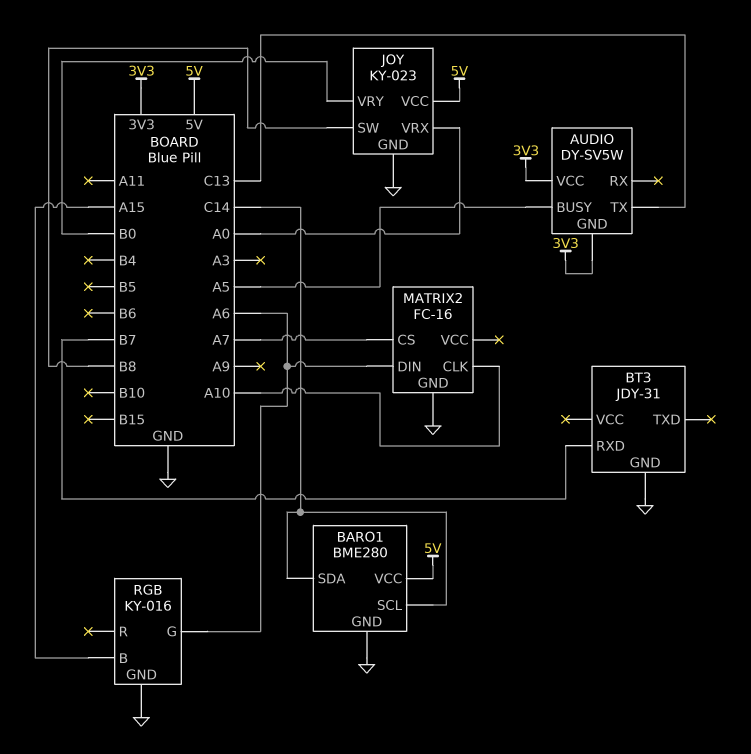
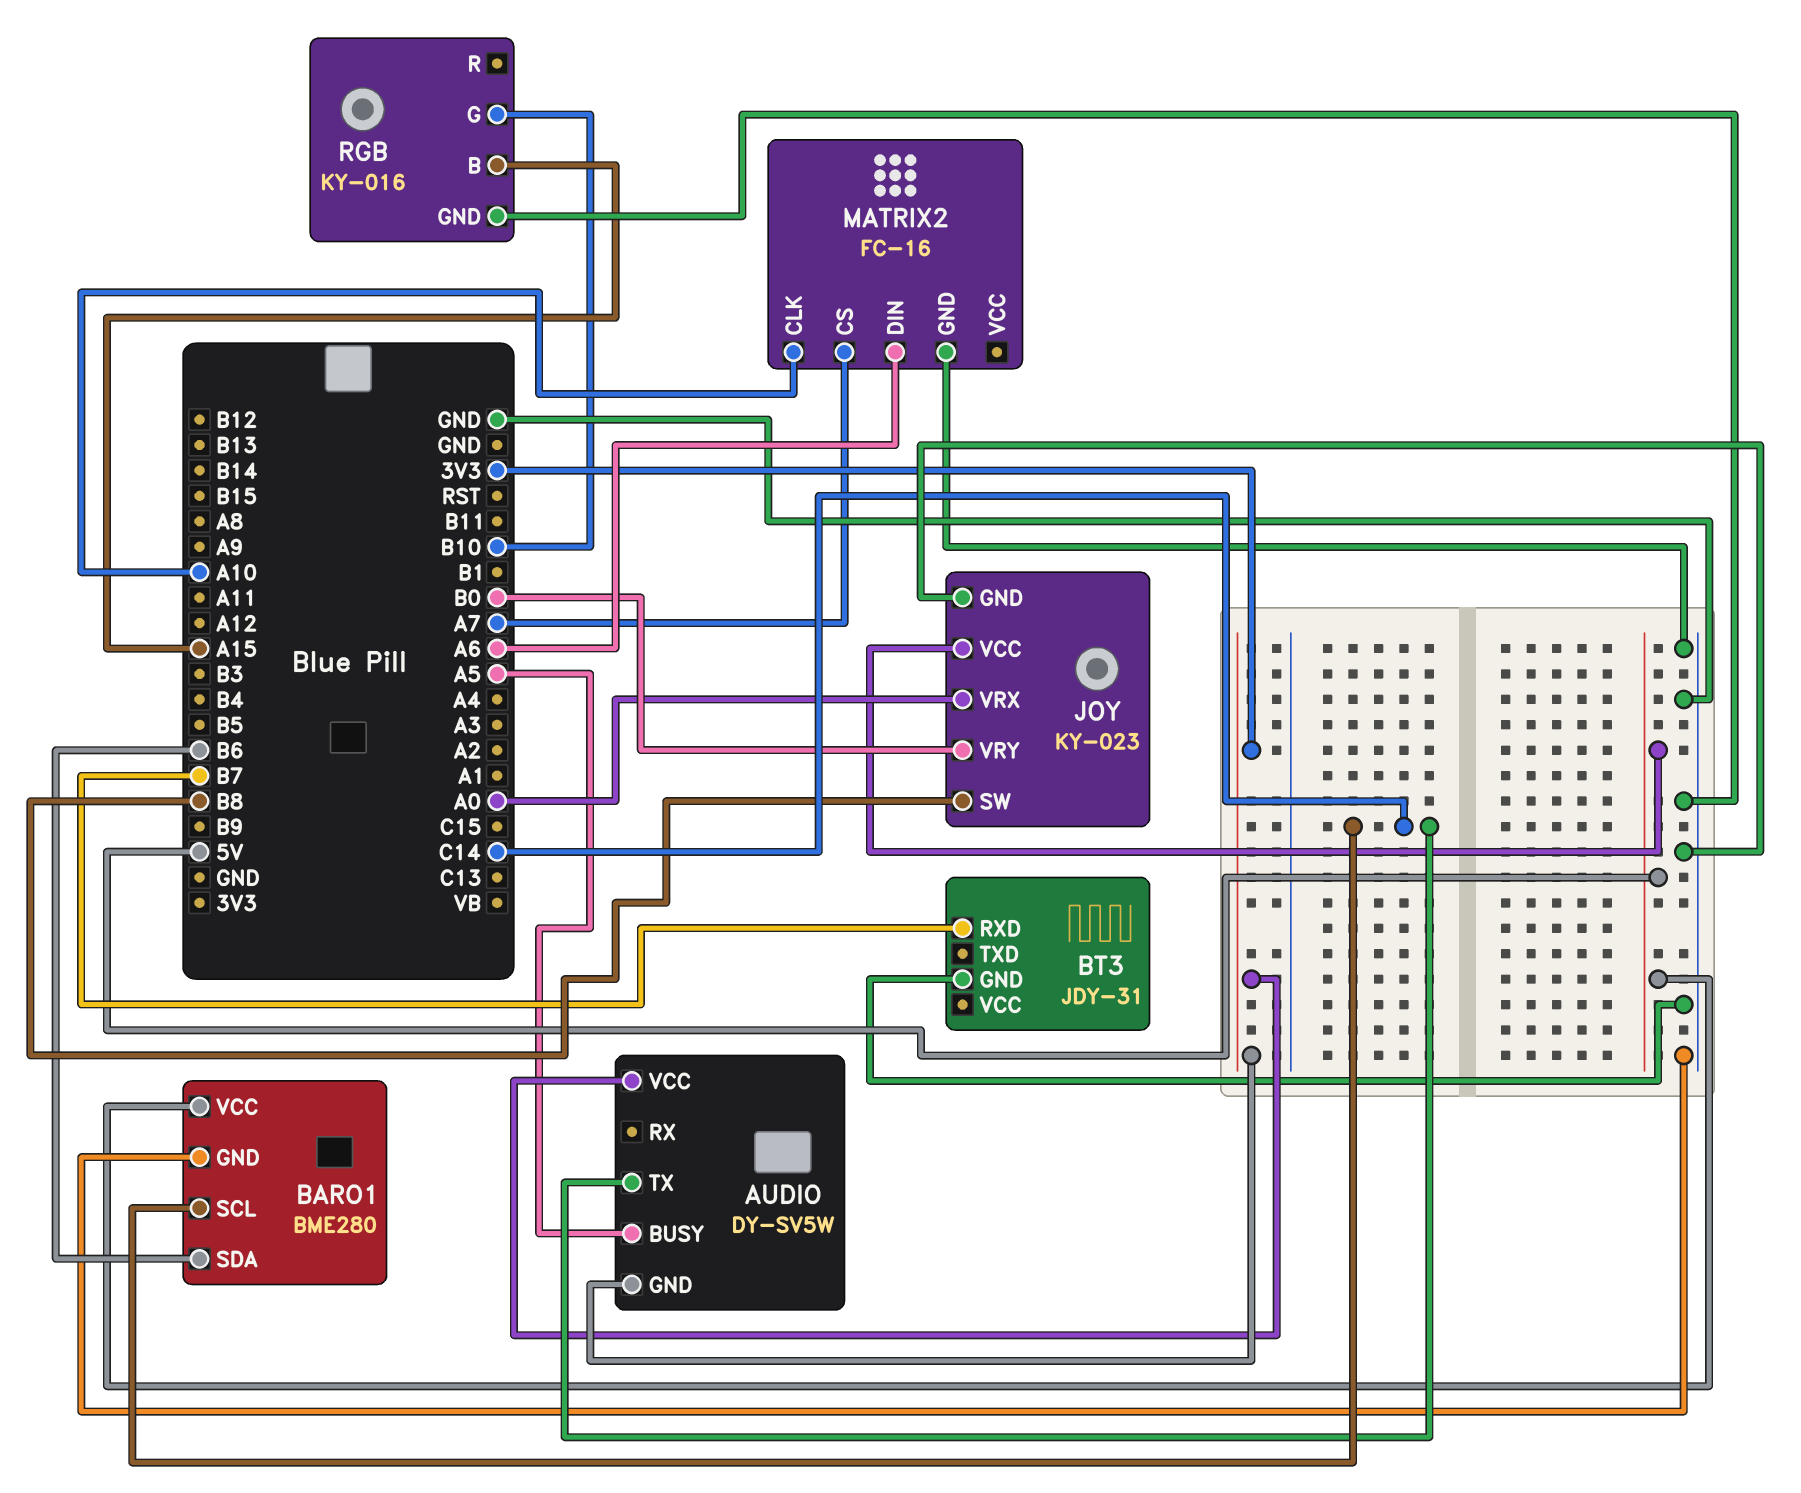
AUDIO pin TX: C13 -> C14
BARO1 pin SDA: C14 -> B6
RGB pin G: A6 -> B10

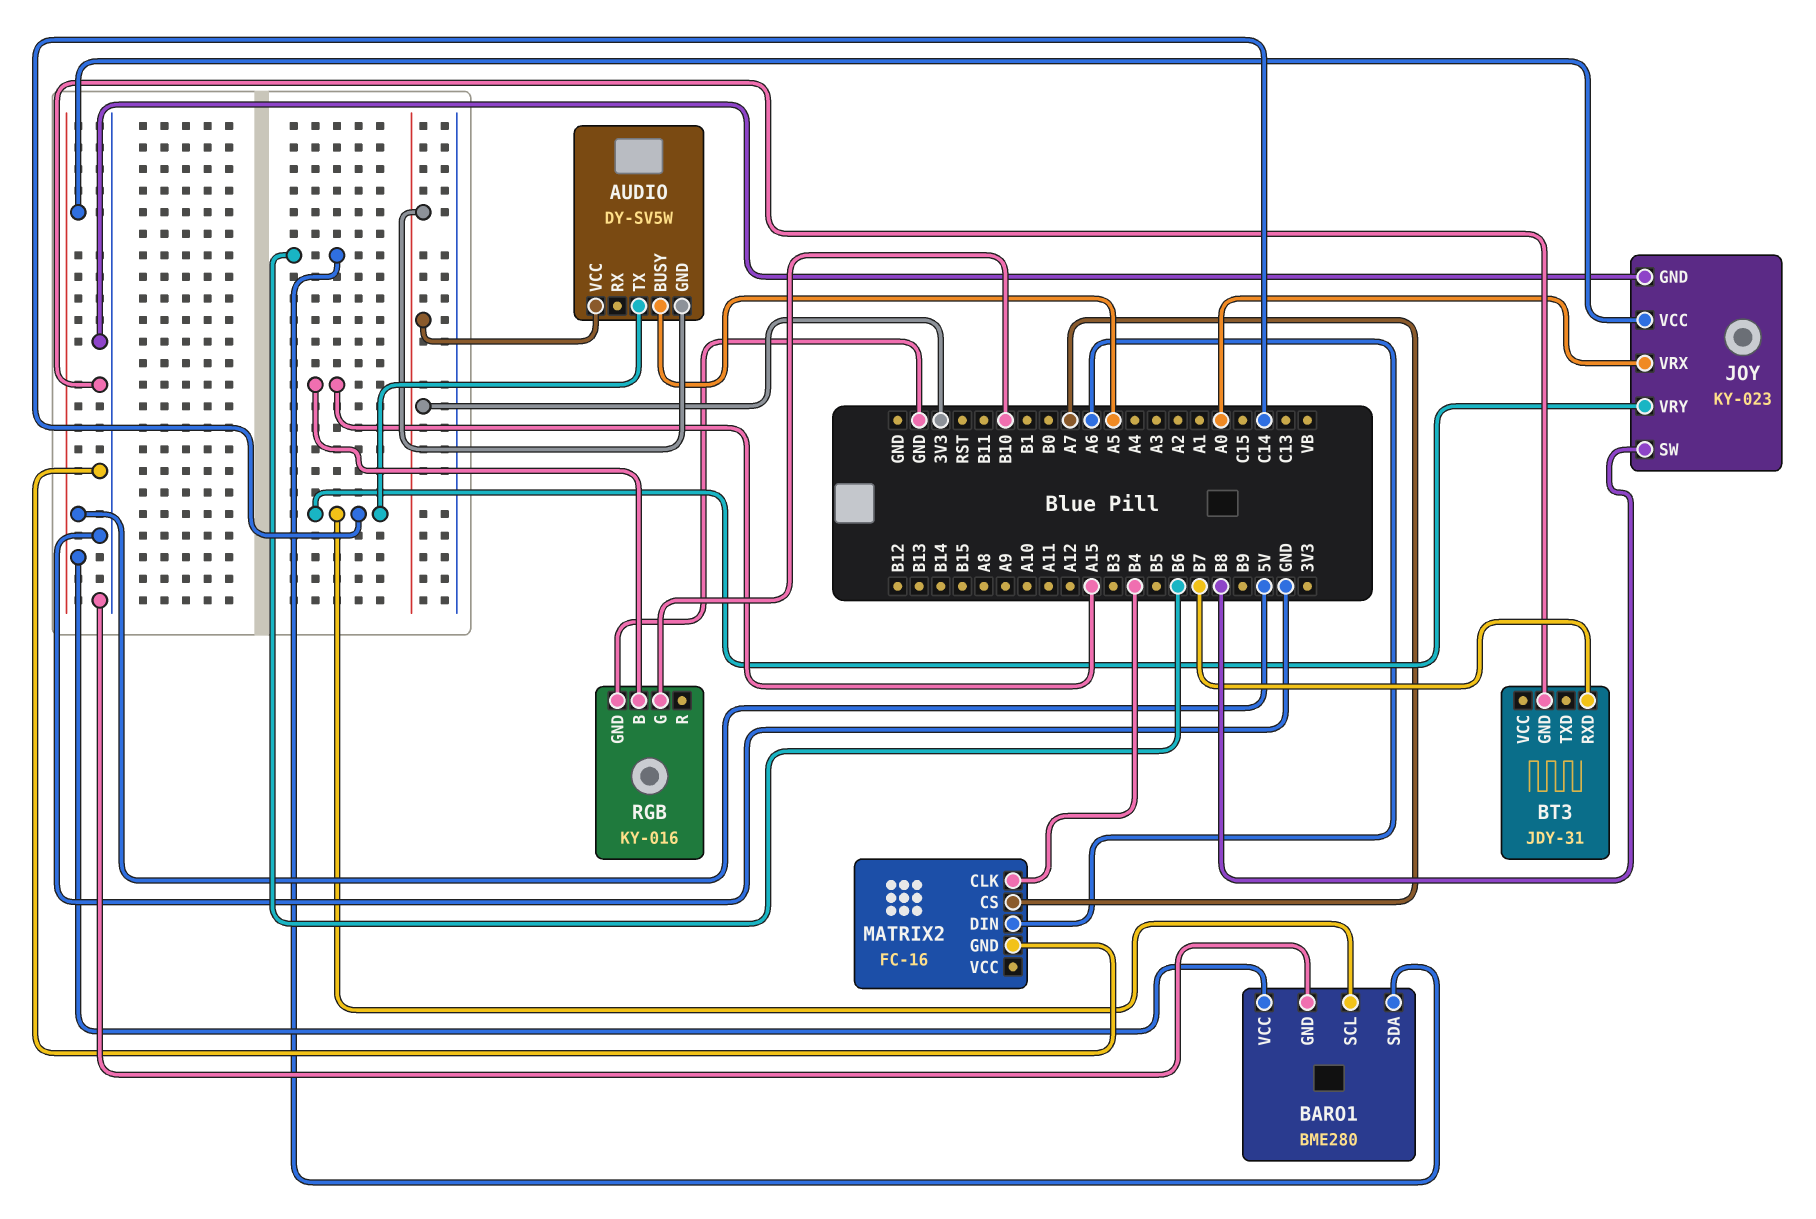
JOY pin VRY: B0 -> C14
MATRIX2 pin CLK: A10 -> B4

